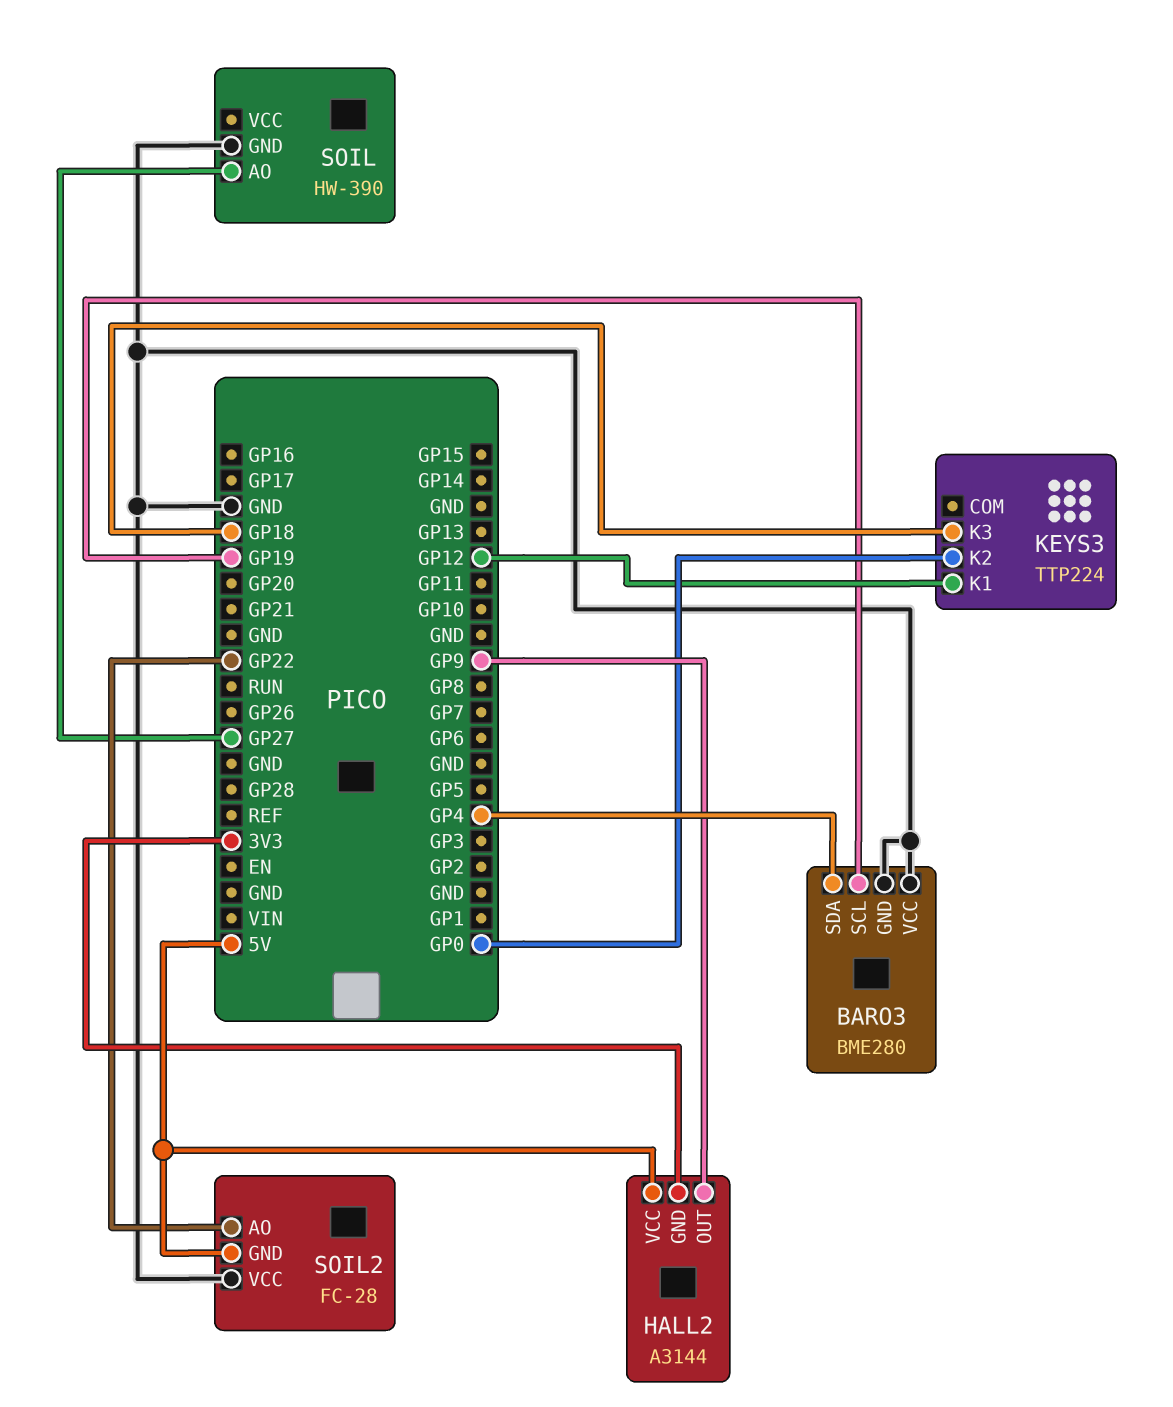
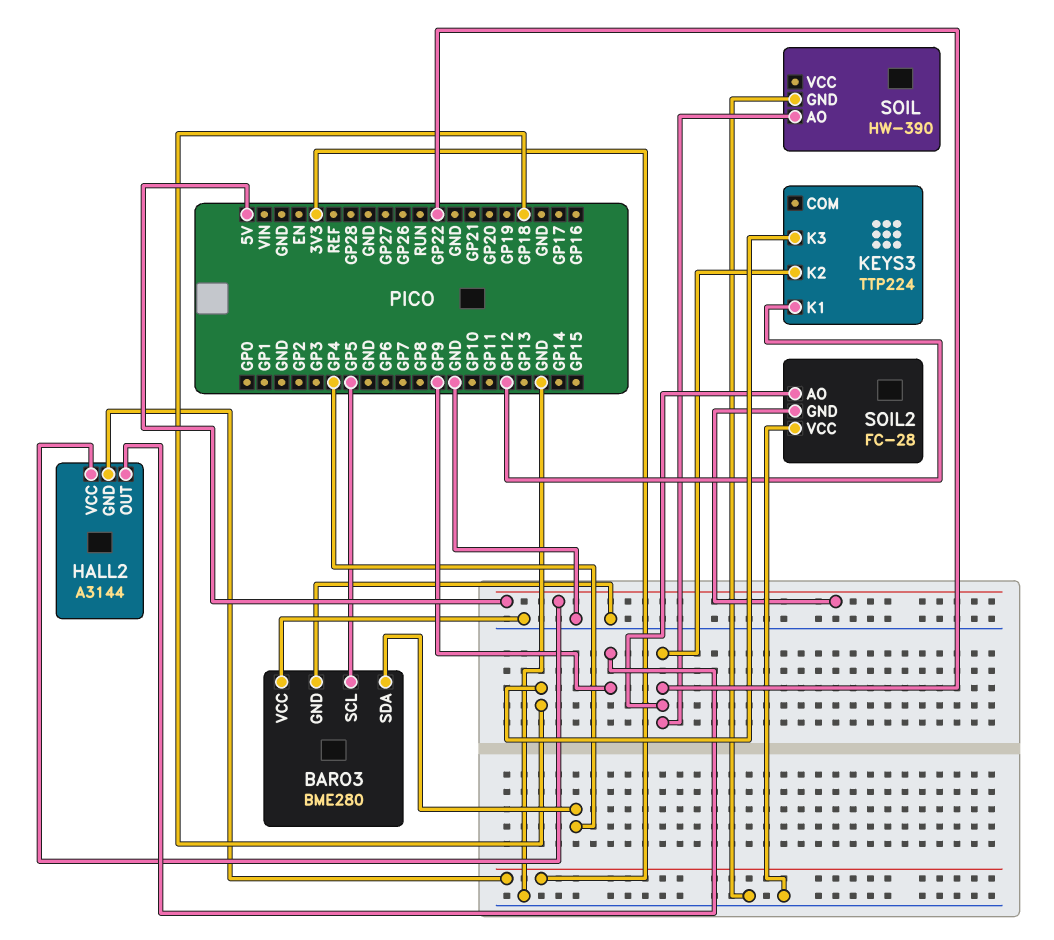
BARO3 pin SCL: GP19 -> GP5
KEYS3 pin K2: GP0 -> GP22
SOIL pin AO: GP27 -> GP22

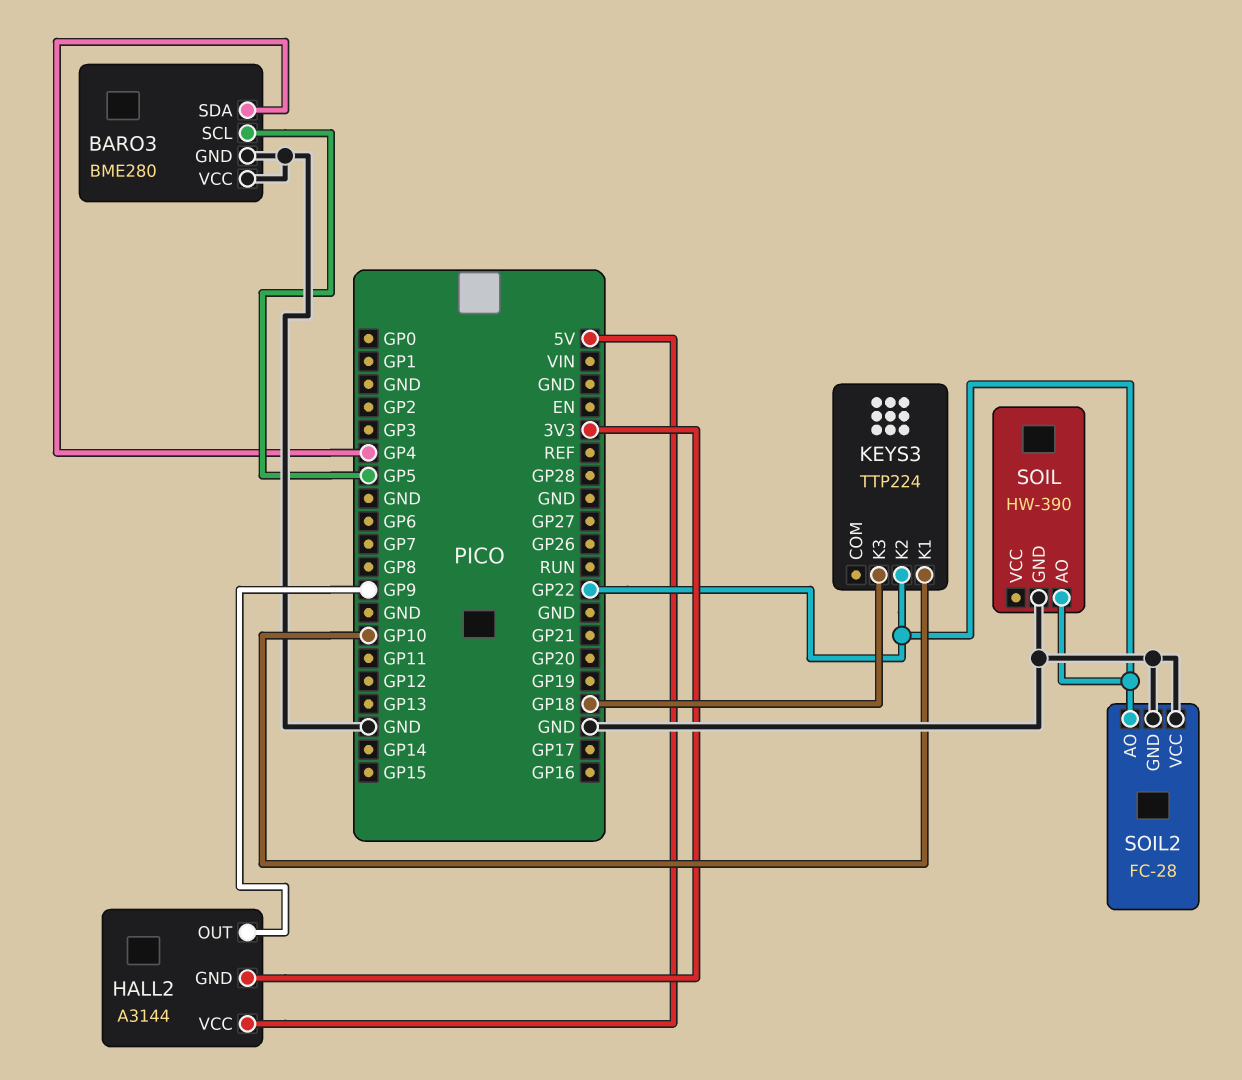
KEYS3 pin K1: GP12 -> GP10
SOIL2 pin GND: 5V -> GND

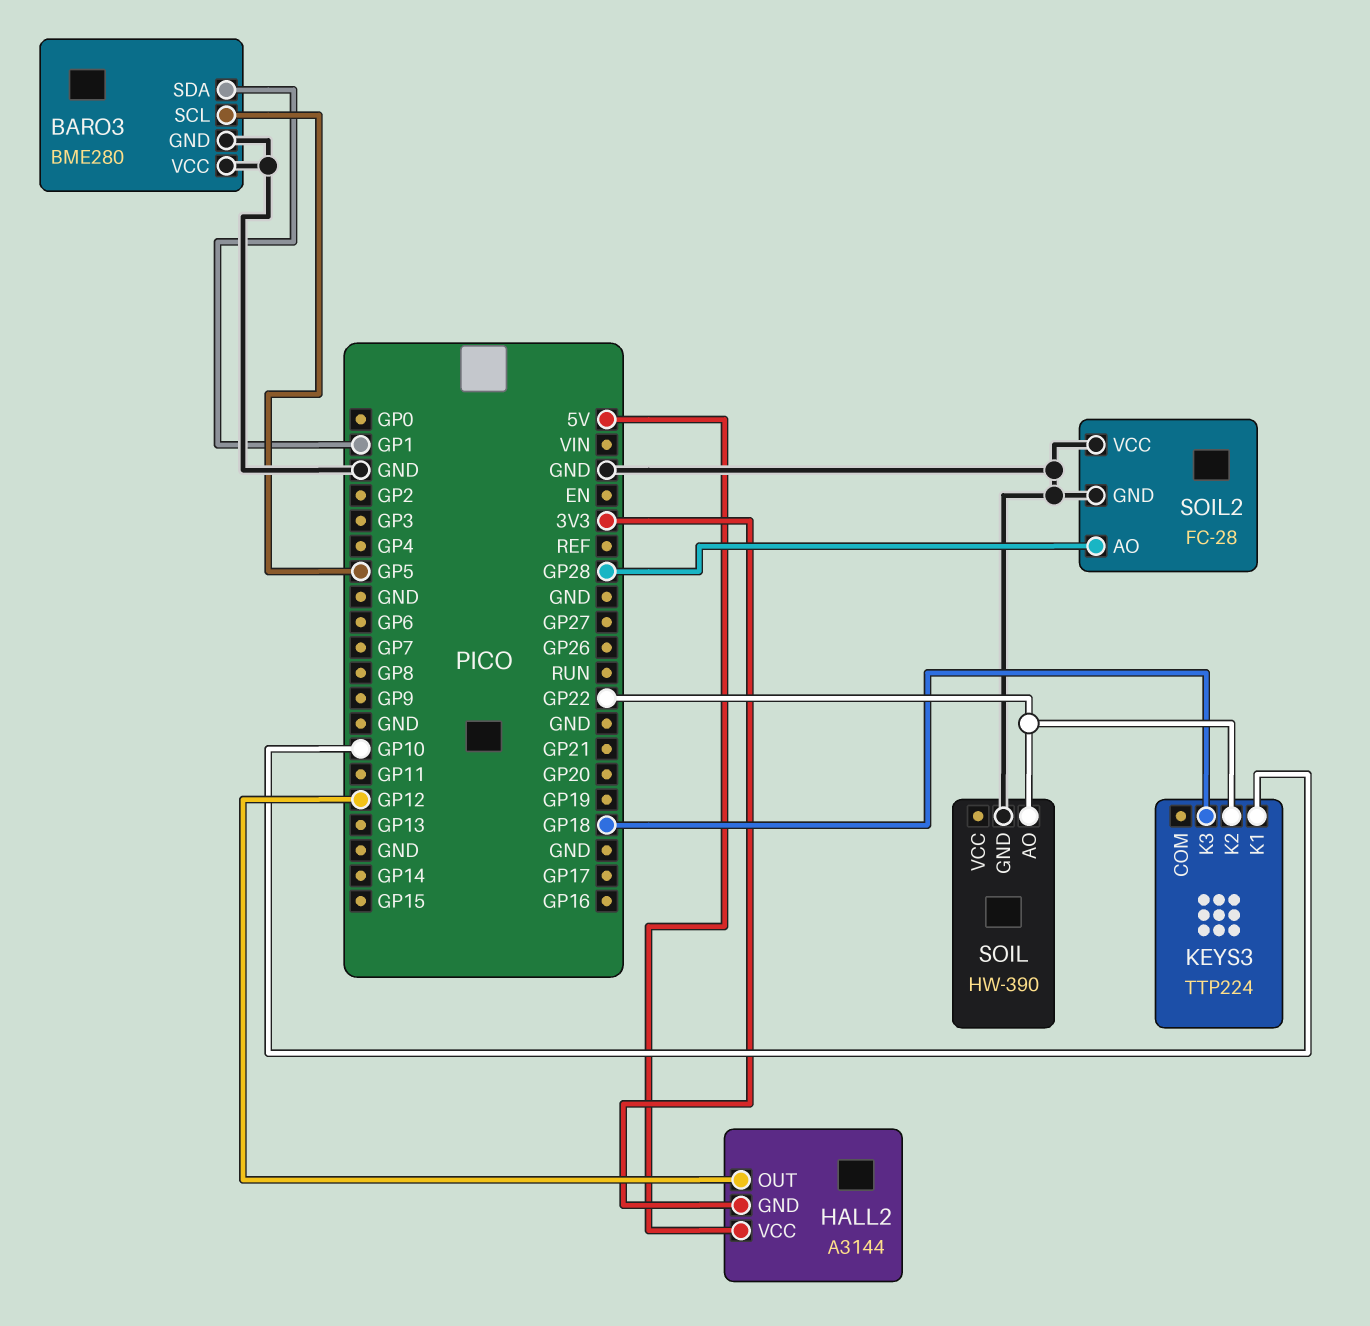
BARO3 pin SDA: GP4 -> GP1
HALL2 pin OUT: GP9 -> GP12
SOIL2 pin AO: GP22 -> GP28

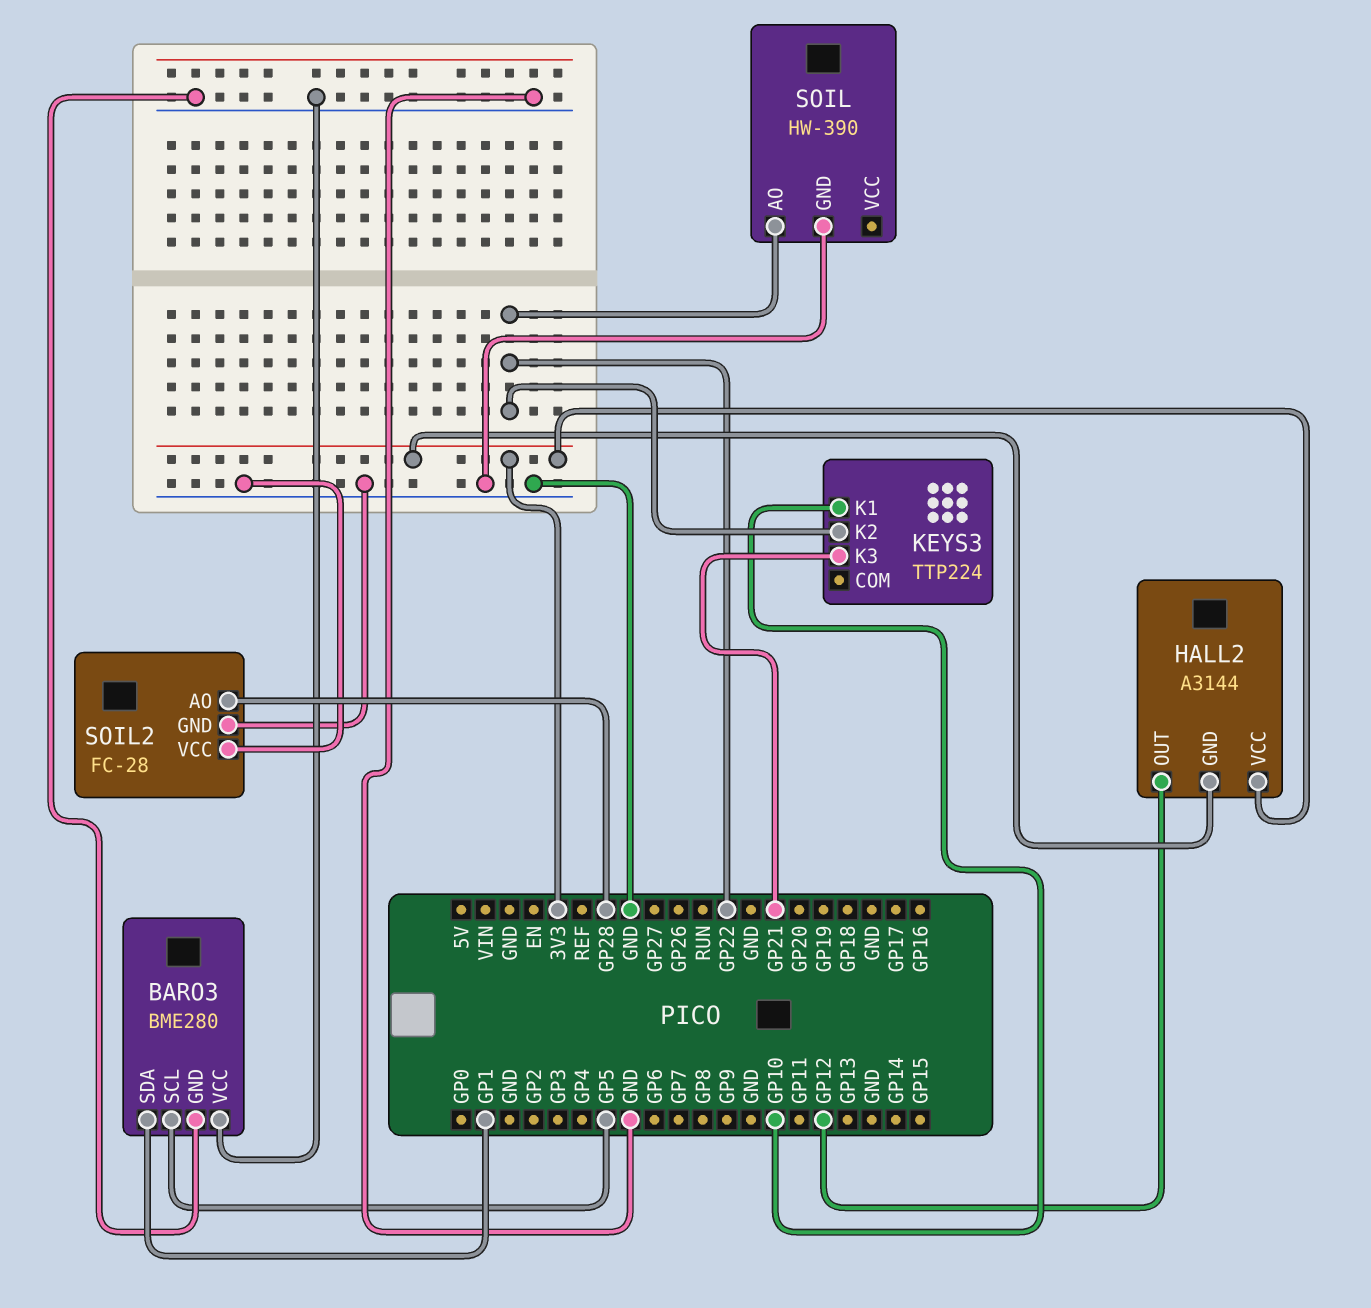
HALL2 pin VCC: 5V -> 3V3
KEYS3 pin K3: GP18 -> GP21

